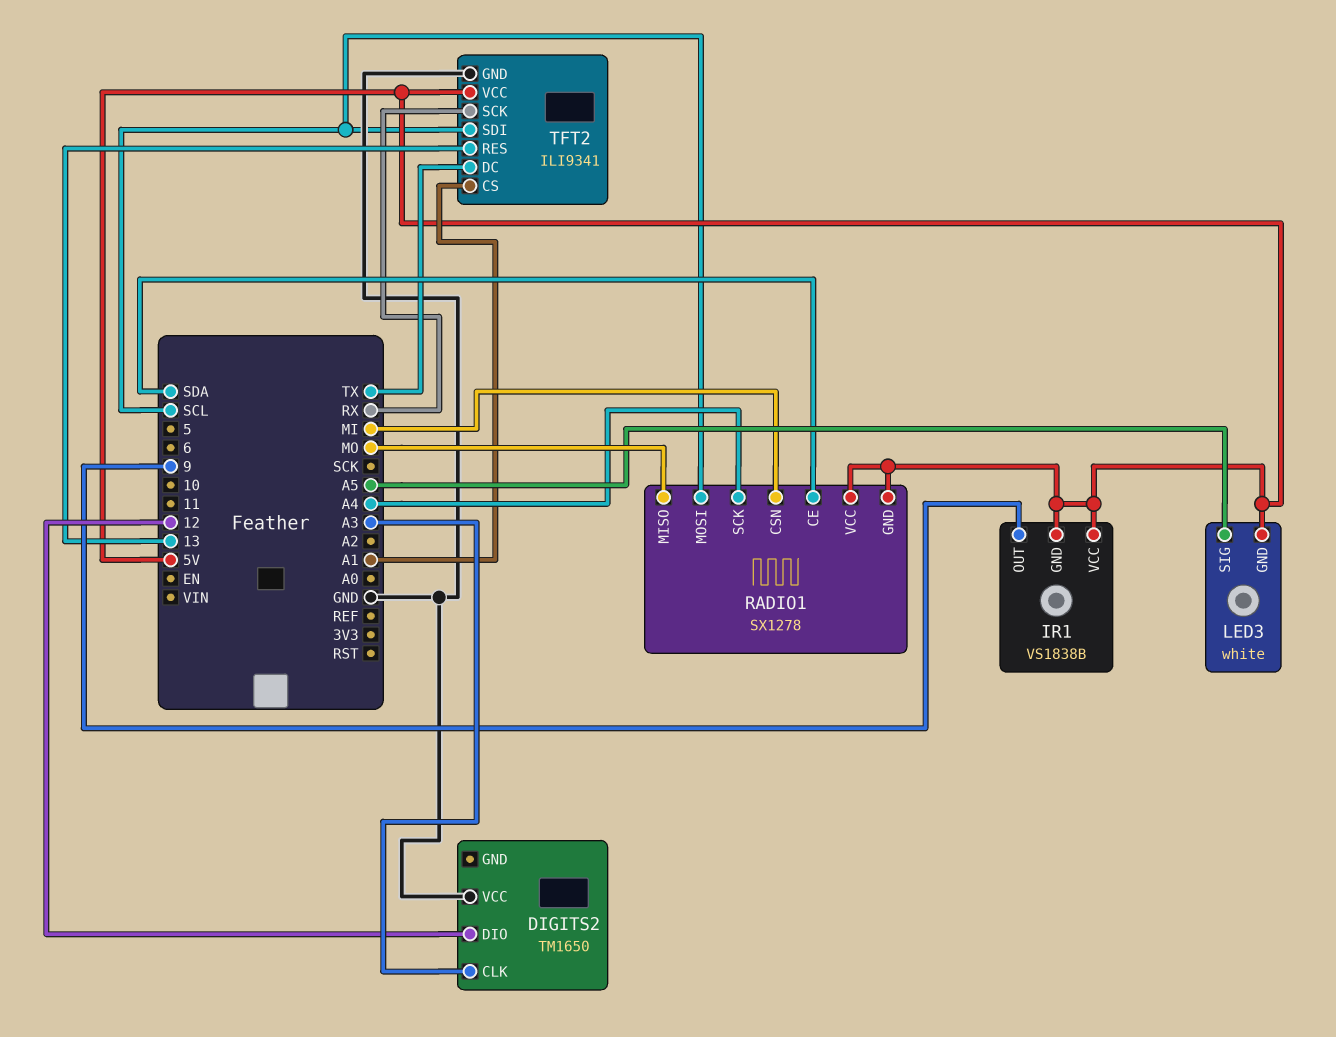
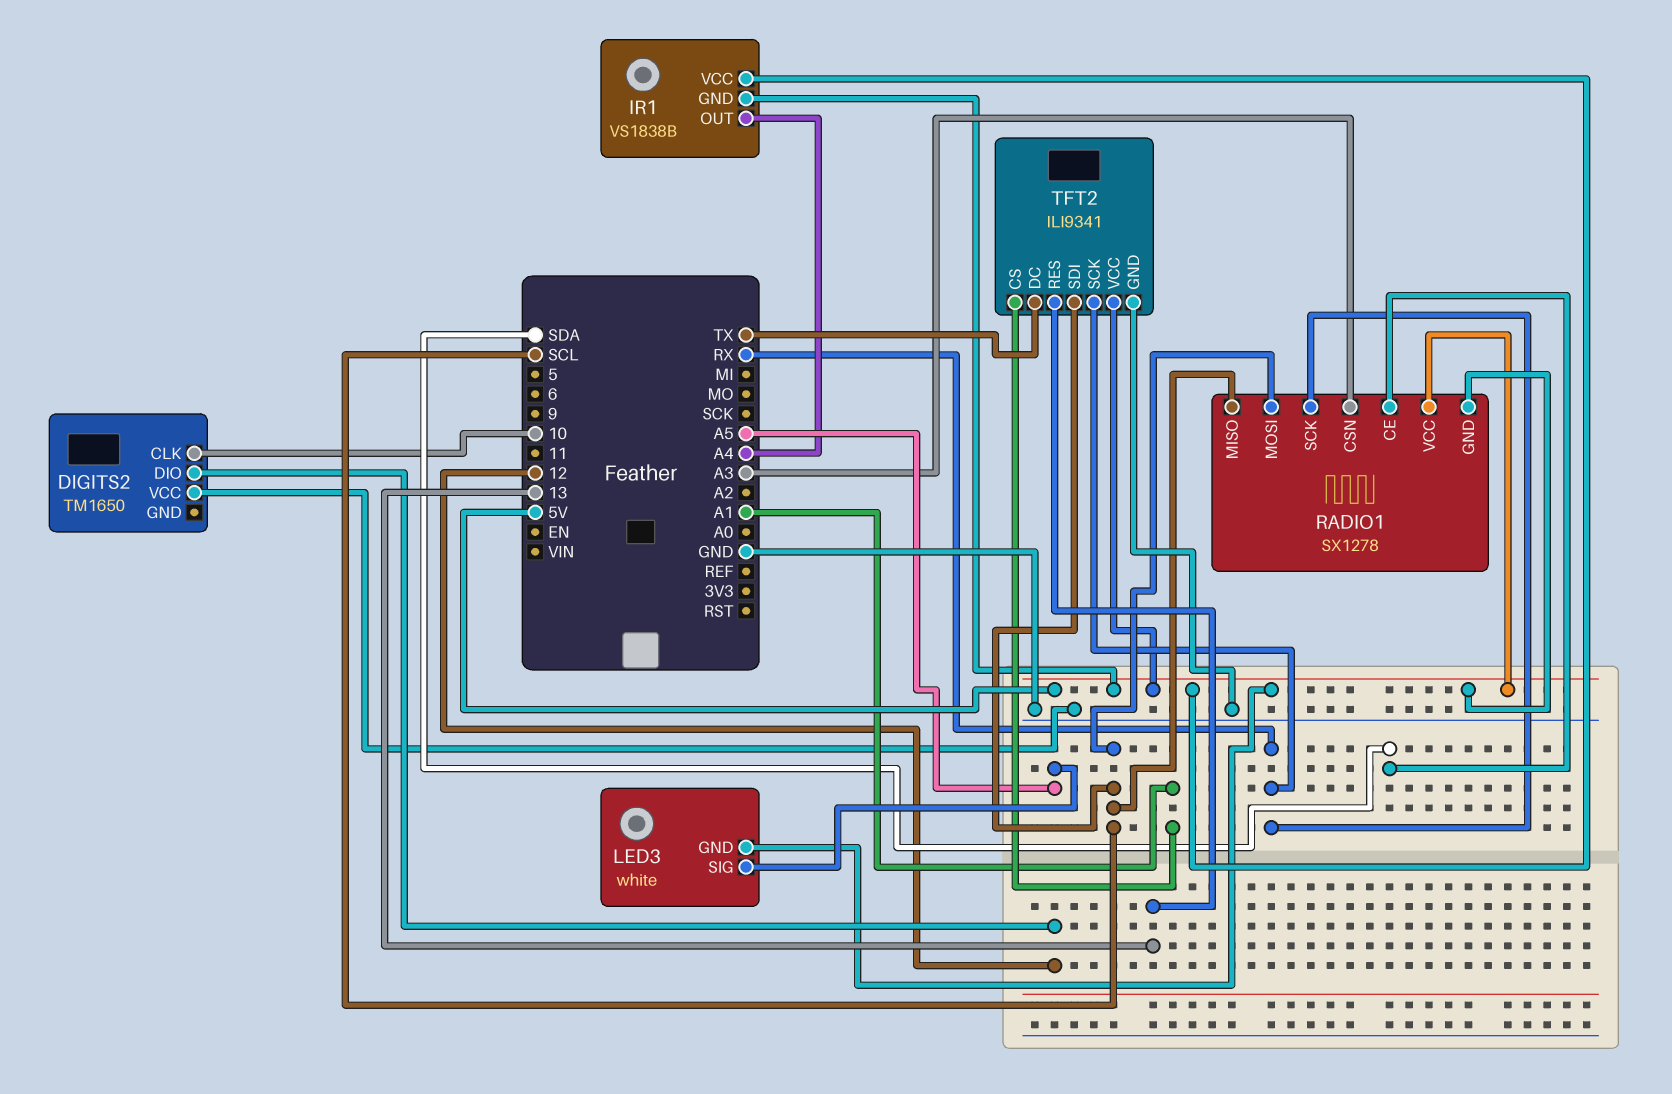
DIGITS2 pin CLK: A3 -> 10
IR1 pin OUT: 9 -> A4
RADIO1 pin CSN: MI -> A3
RADIO1 pin MISO: MO -> SCL
RADIO1 pin SCK: A4 -> RX

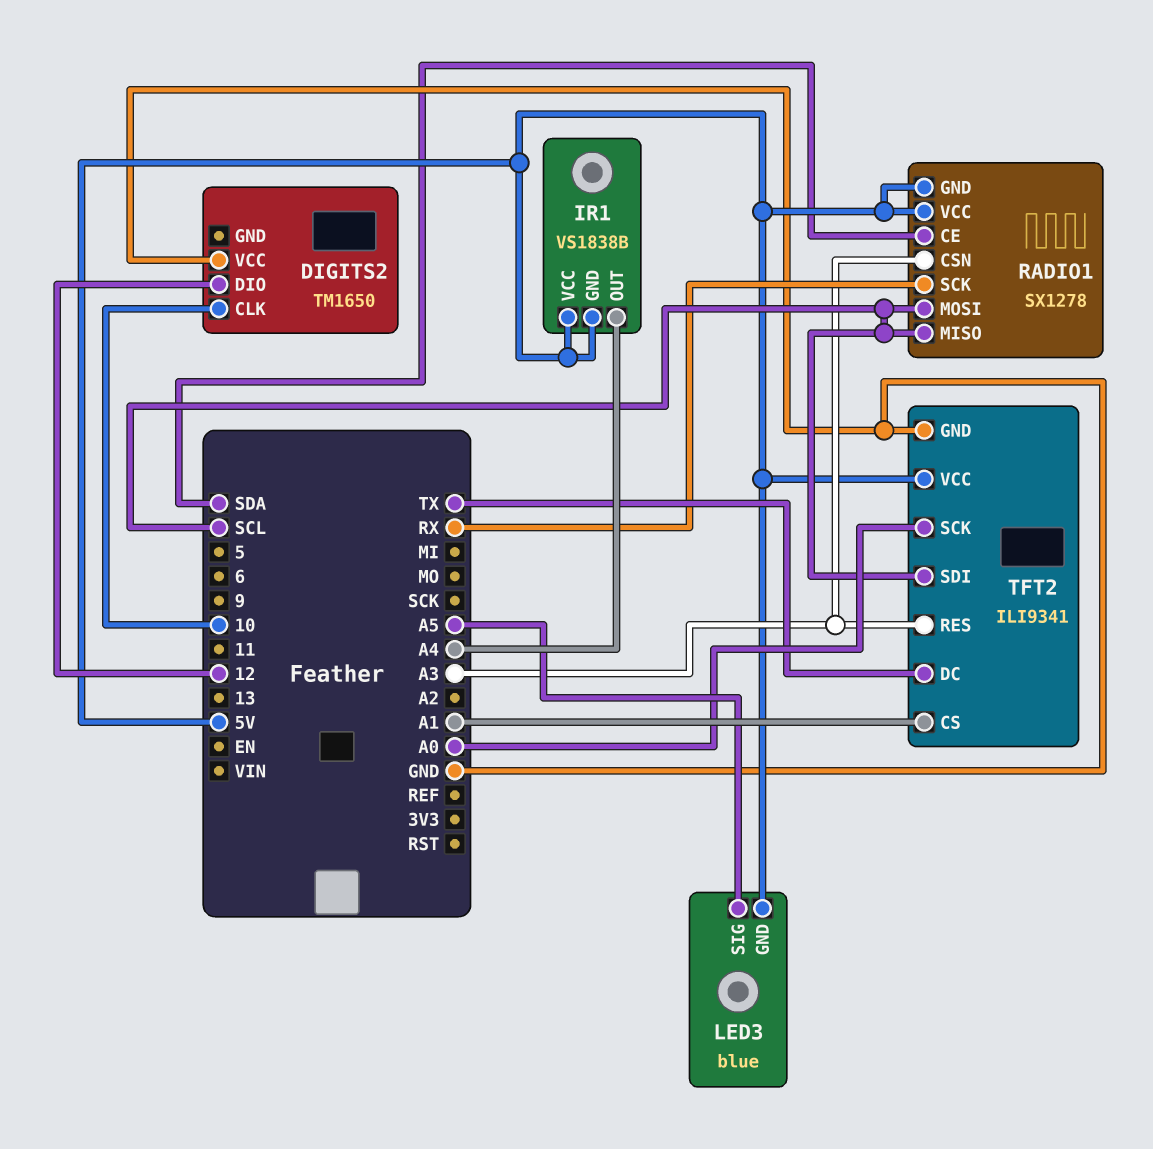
LED3: white -> blue
TFT2 pin RES: 13 -> A3
TFT2 pin SCK: RX -> A0

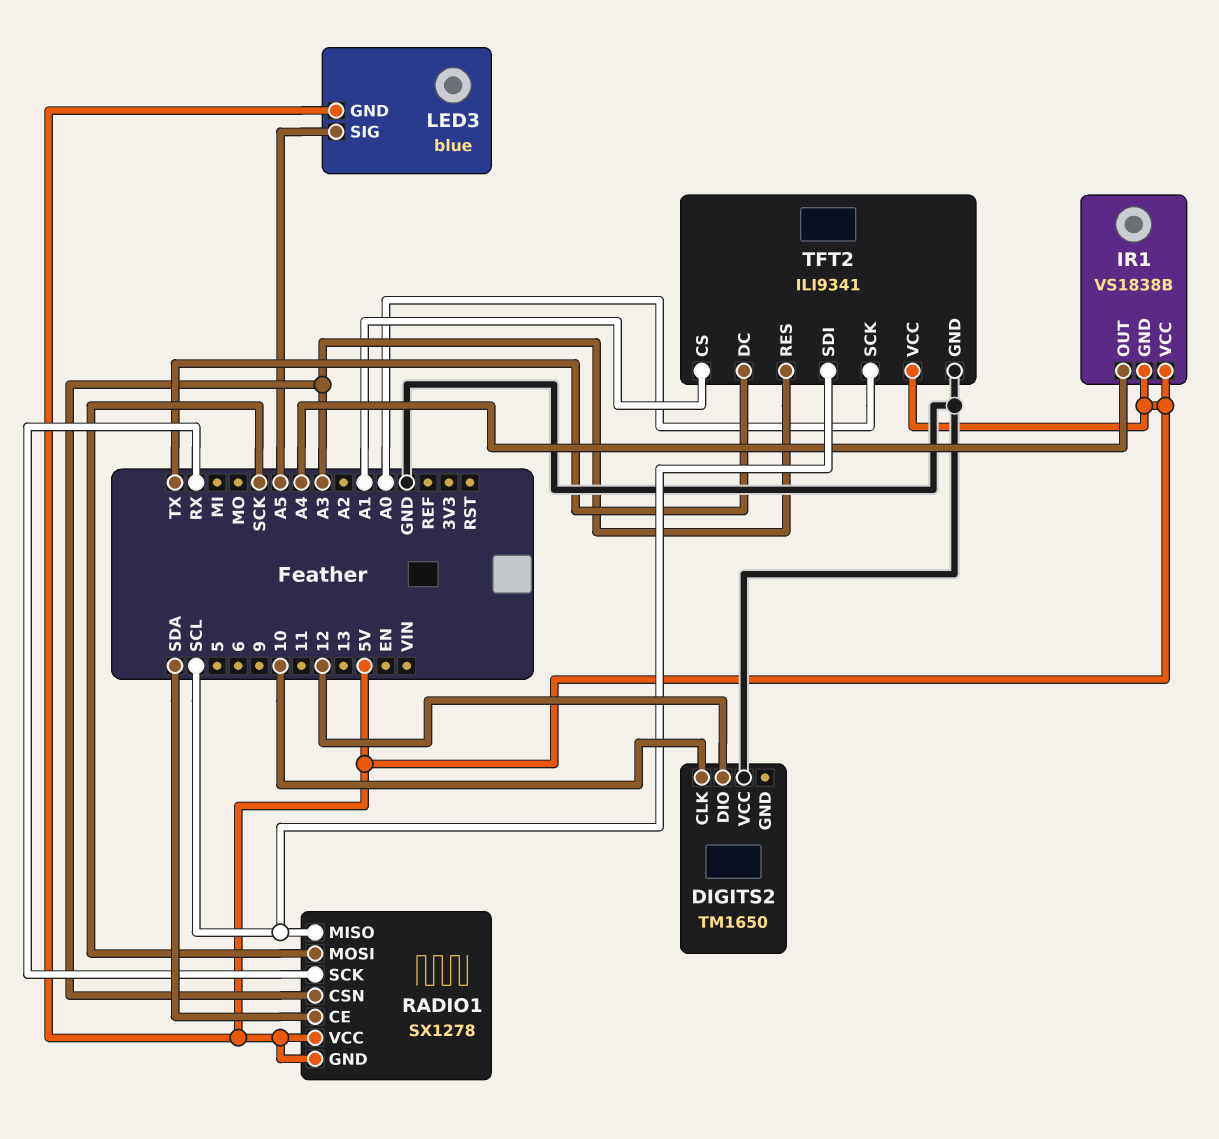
RADIO1 pin MOSI: SCL -> SCK

